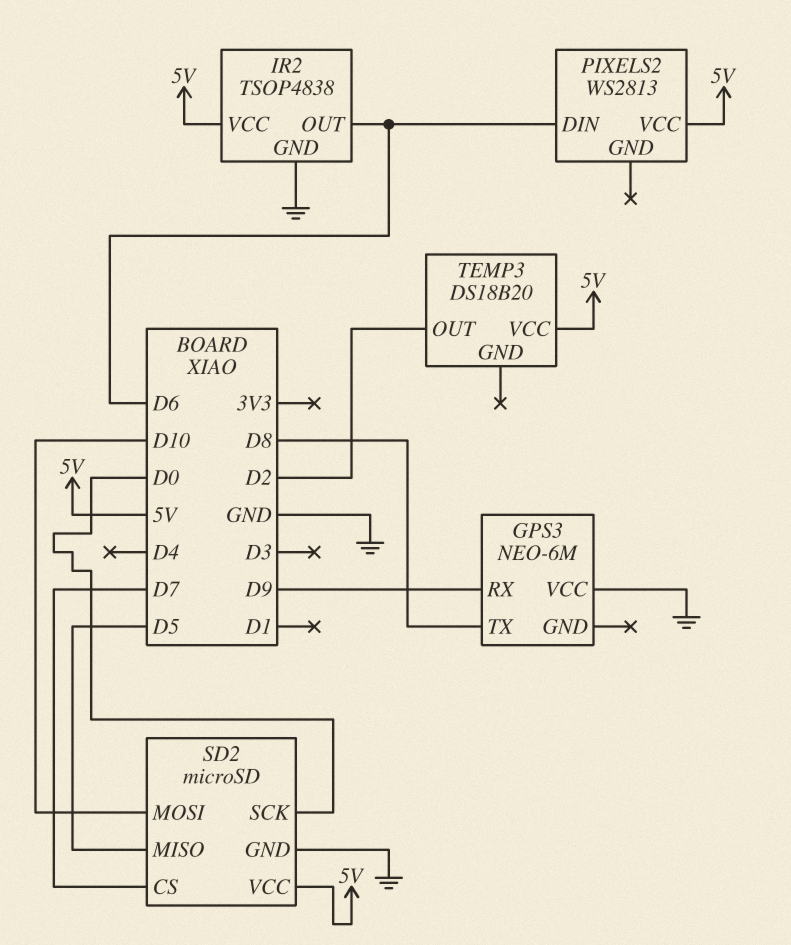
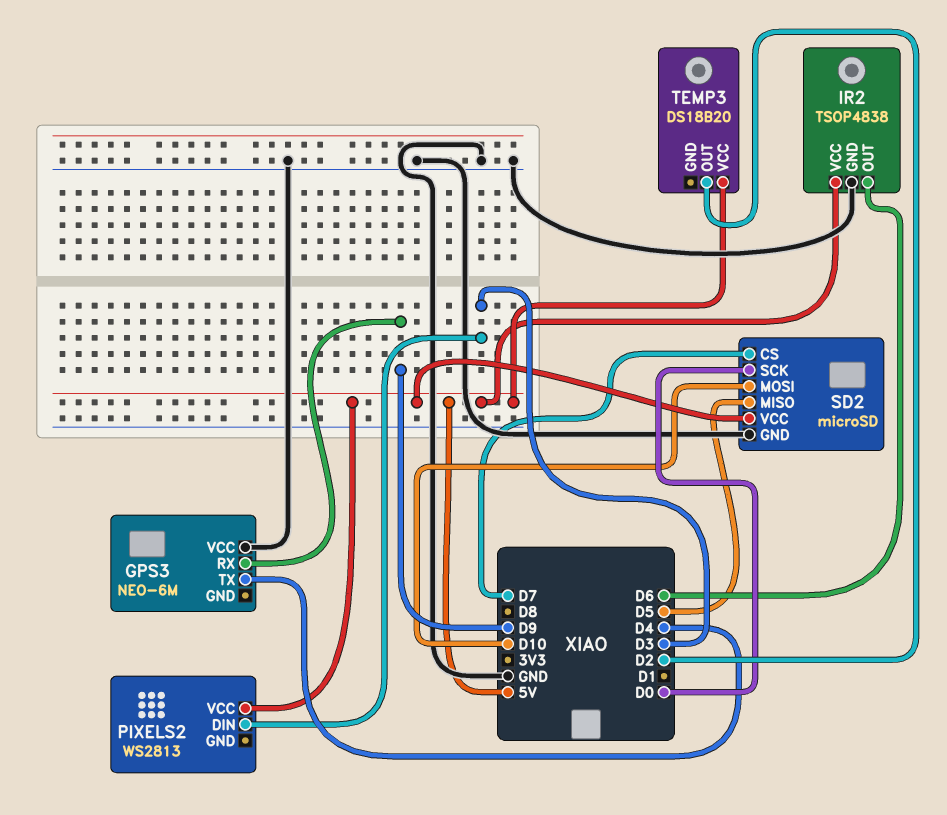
GPS3 pin TX: D8 -> D4
PIXELS2 pin DIN: D6 -> D3

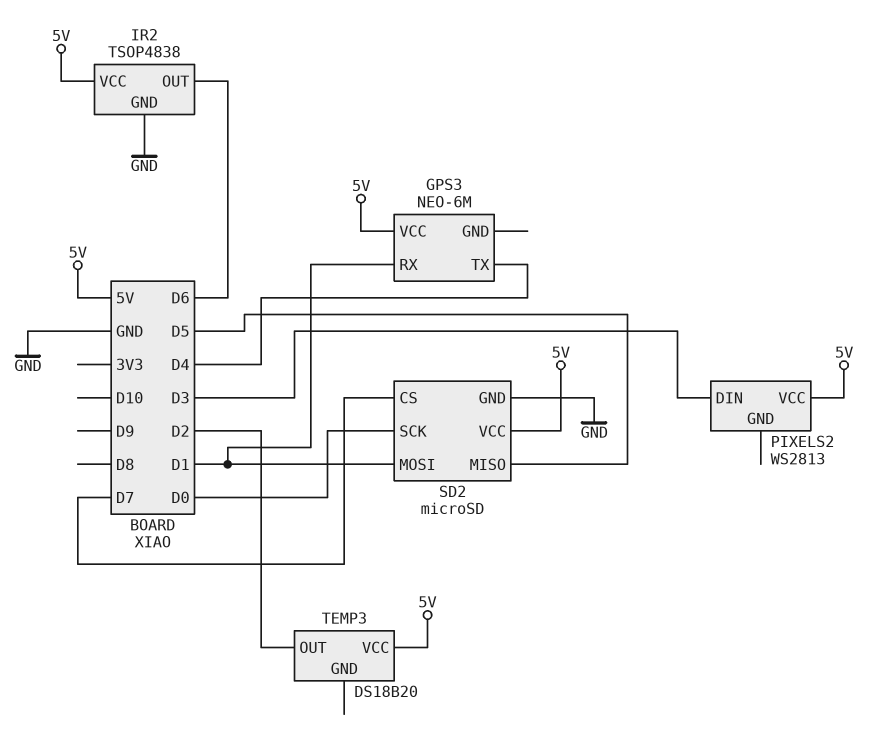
GPS3 pin RX: D9 -> D1
GPS3 pin VCC: GND -> 5V
SD2 pin MOSI: D10 -> D1

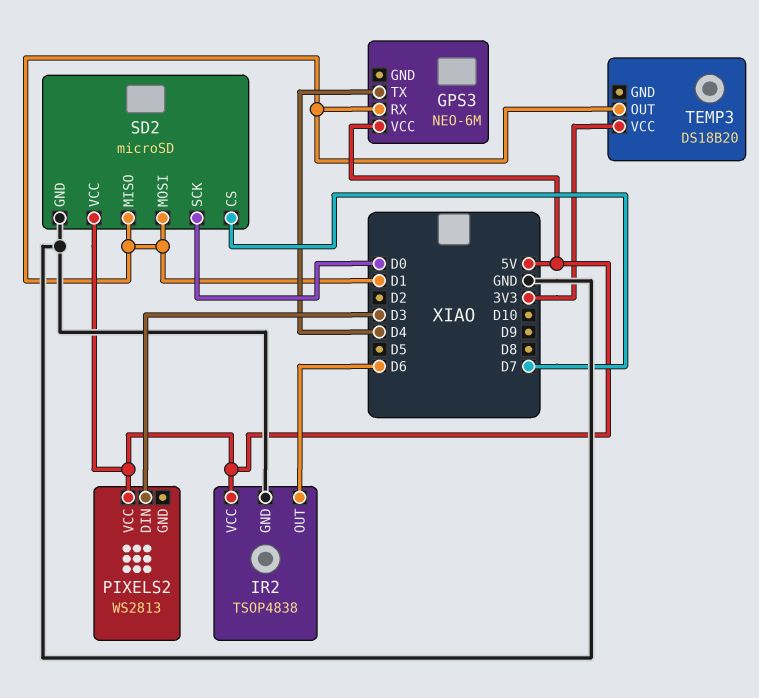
SD2 pin MISO: D5 -> D1
TEMP3 pin OUT: D2 -> D1
TEMP3 pin VCC: 5V -> 3V3

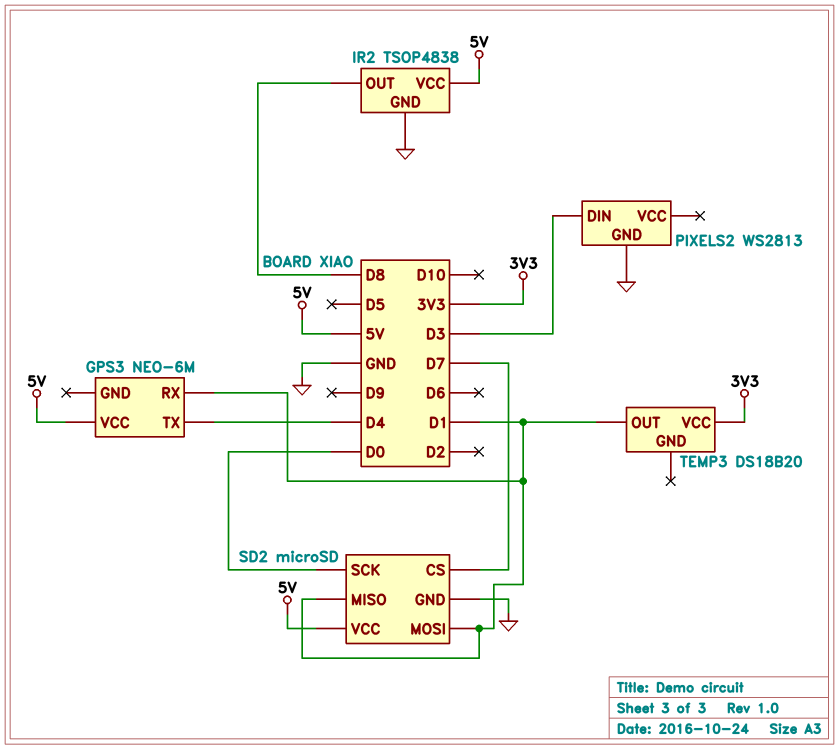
IR2 pin OUT: D6 -> D8
PIXELS2 pin GND: none -> GND
PIXELS2 pin VCC: 5V -> none

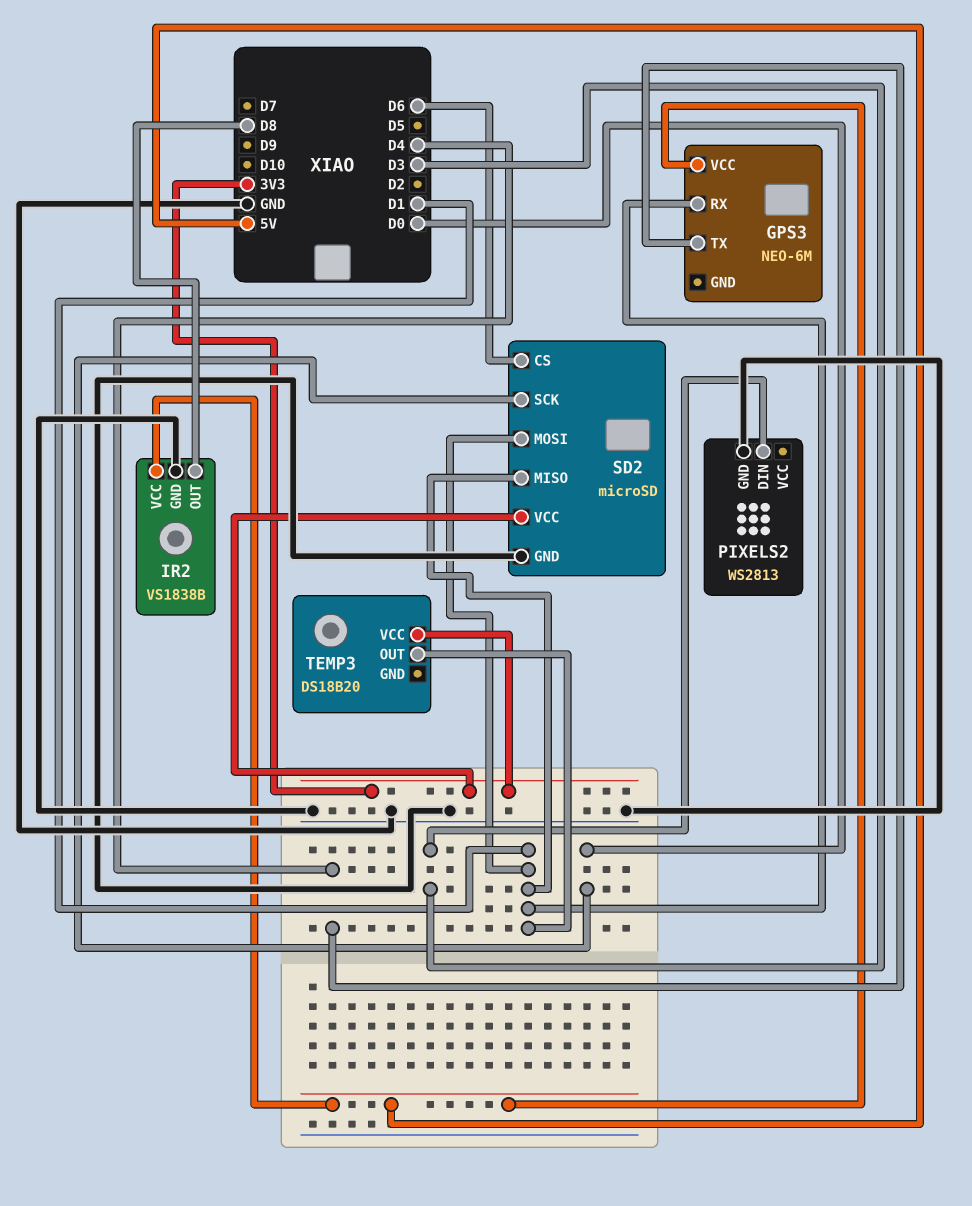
IR2: TSOP4838 -> VS1838B
SD2 pin CS: D7 -> D6
SD2 pin VCC: 5V -> 3V3

